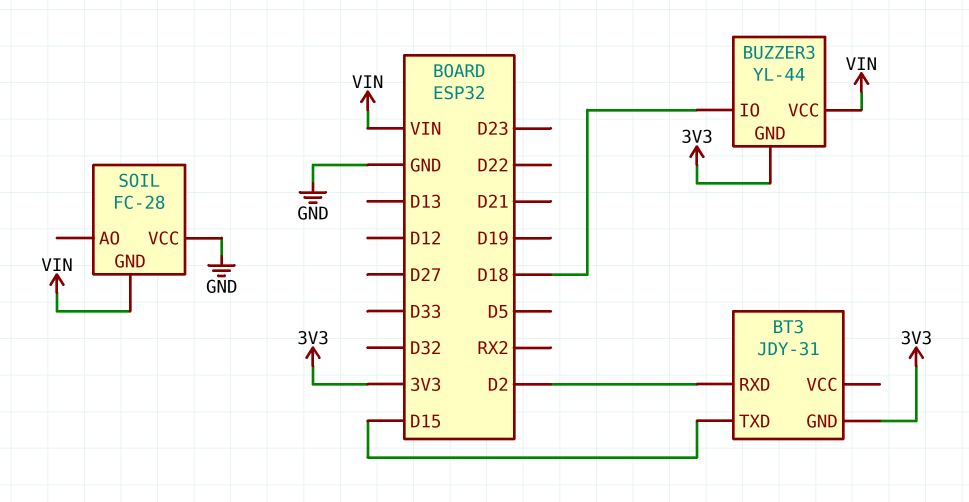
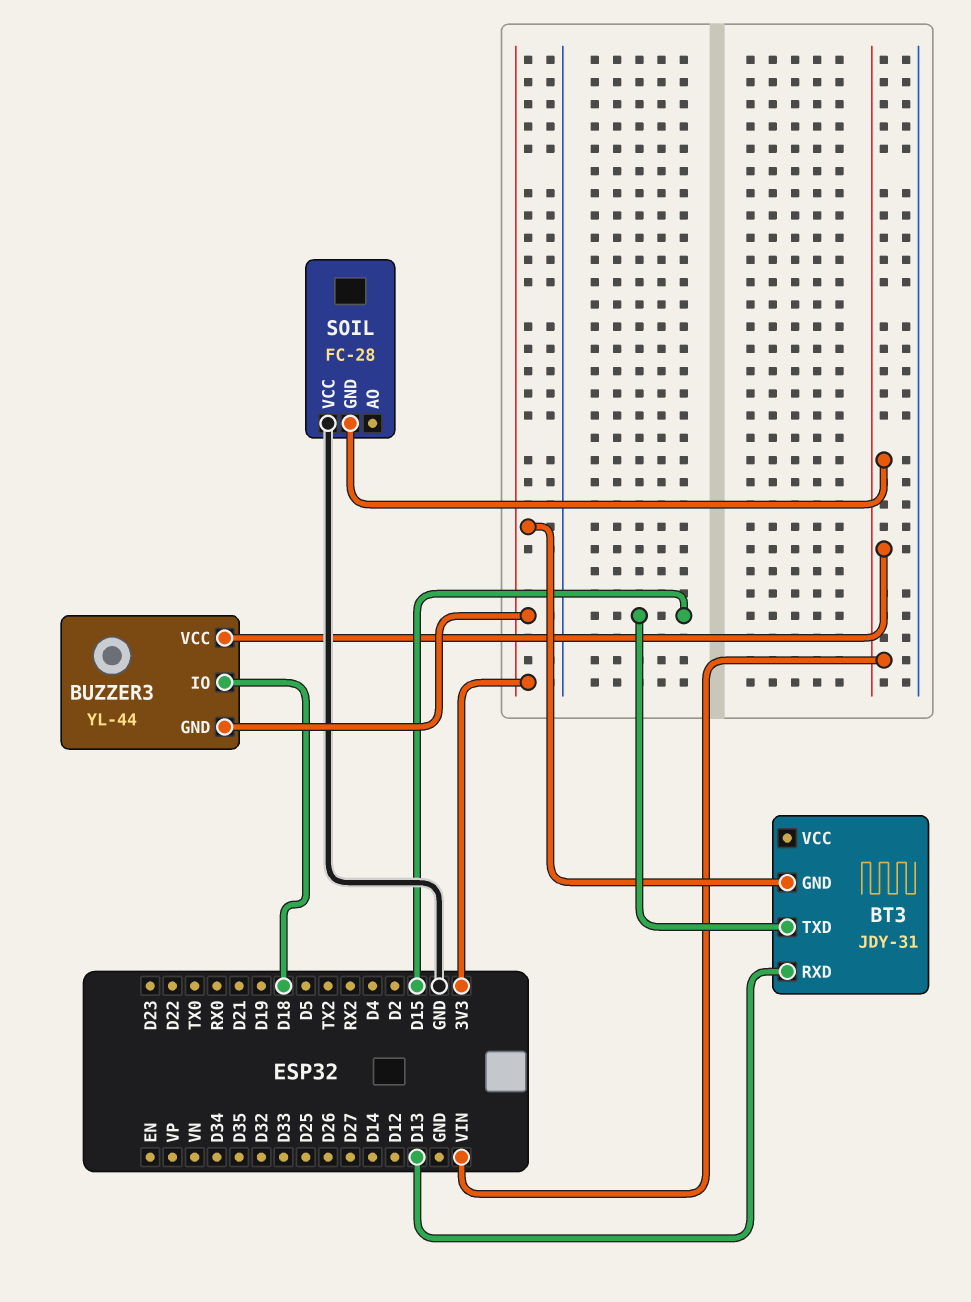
BT3 pin RXD: D2 -> D13

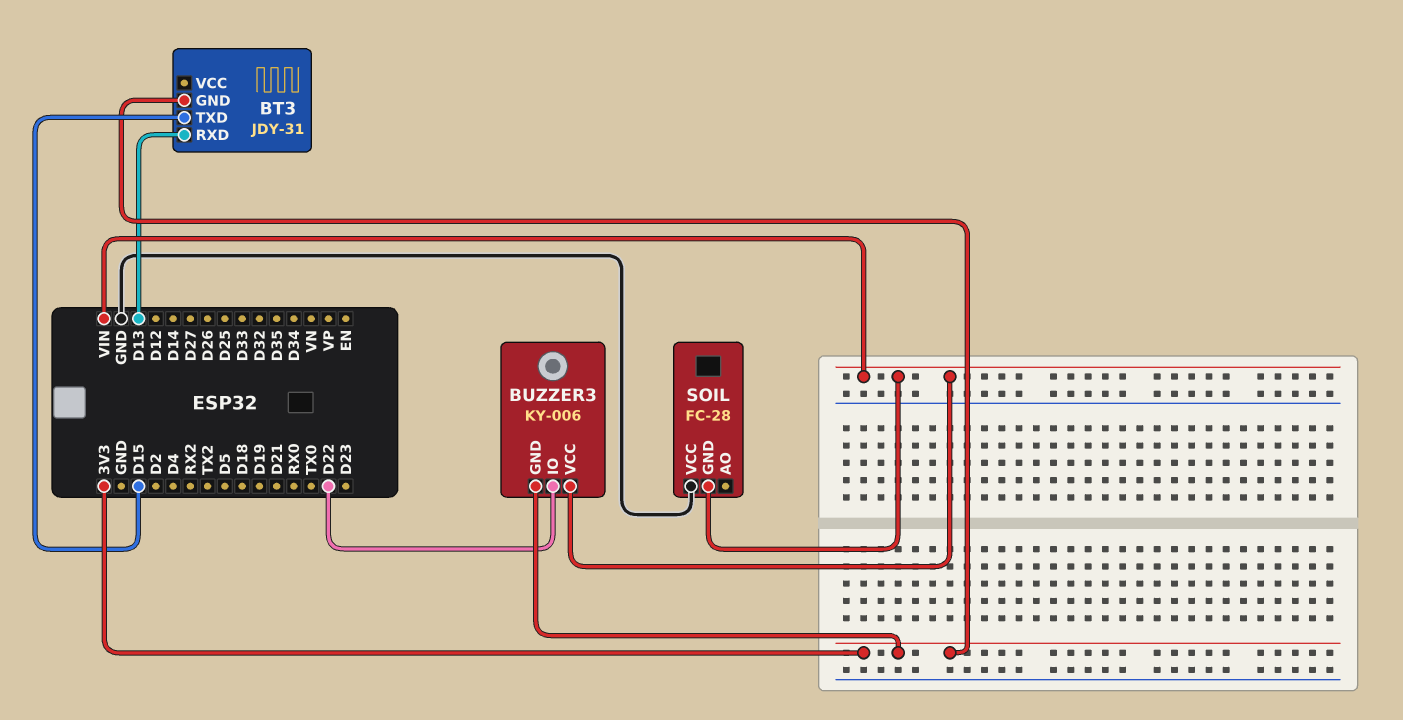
BUZZER3: YL-44 -> KY-006
BUZZER3 pin IO: D18 -> D22

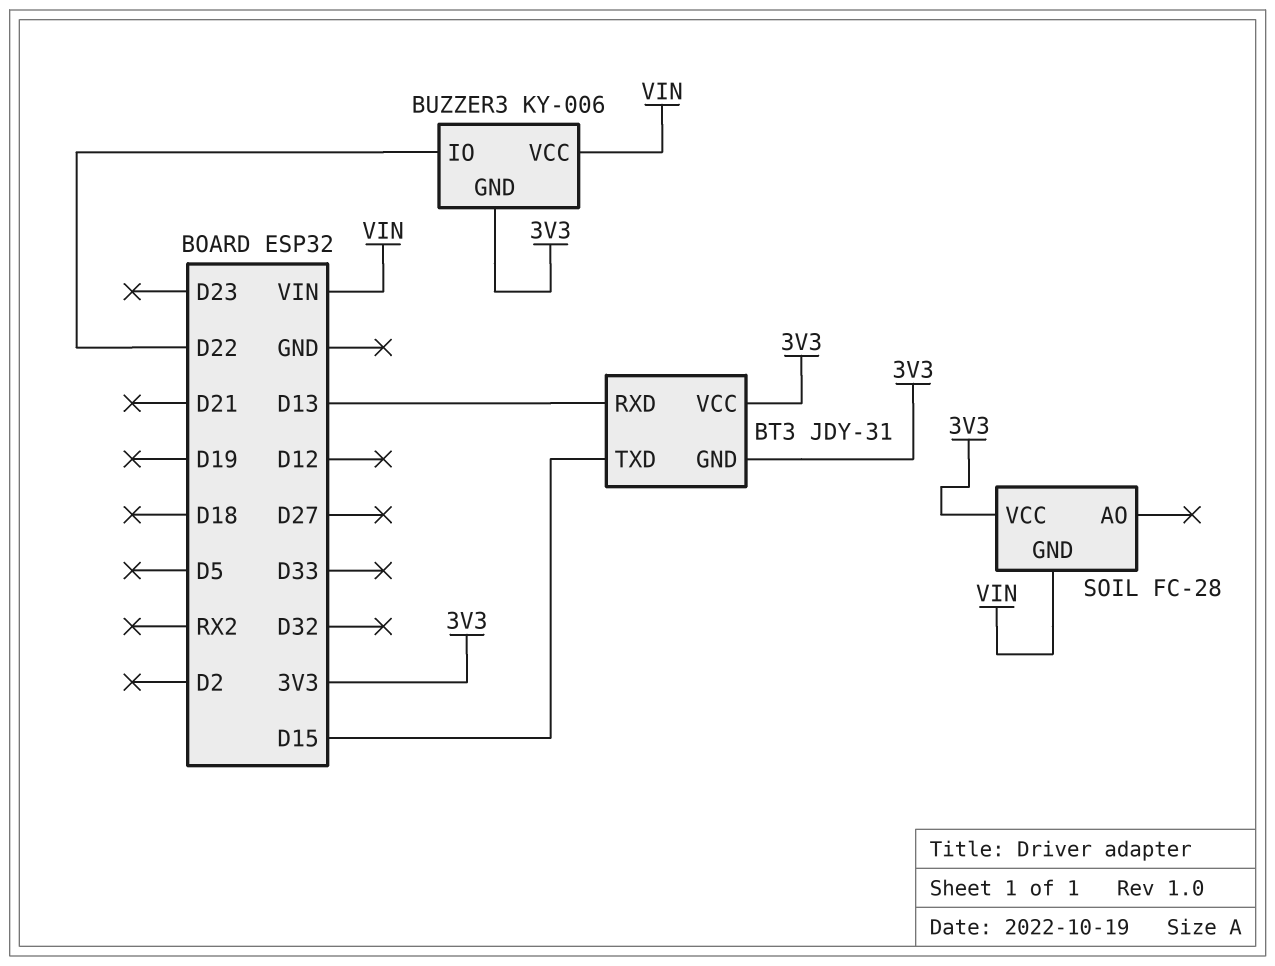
BT3 pin VCC: none -> 3V3
SOIL pin VCC: GND -> 3V3

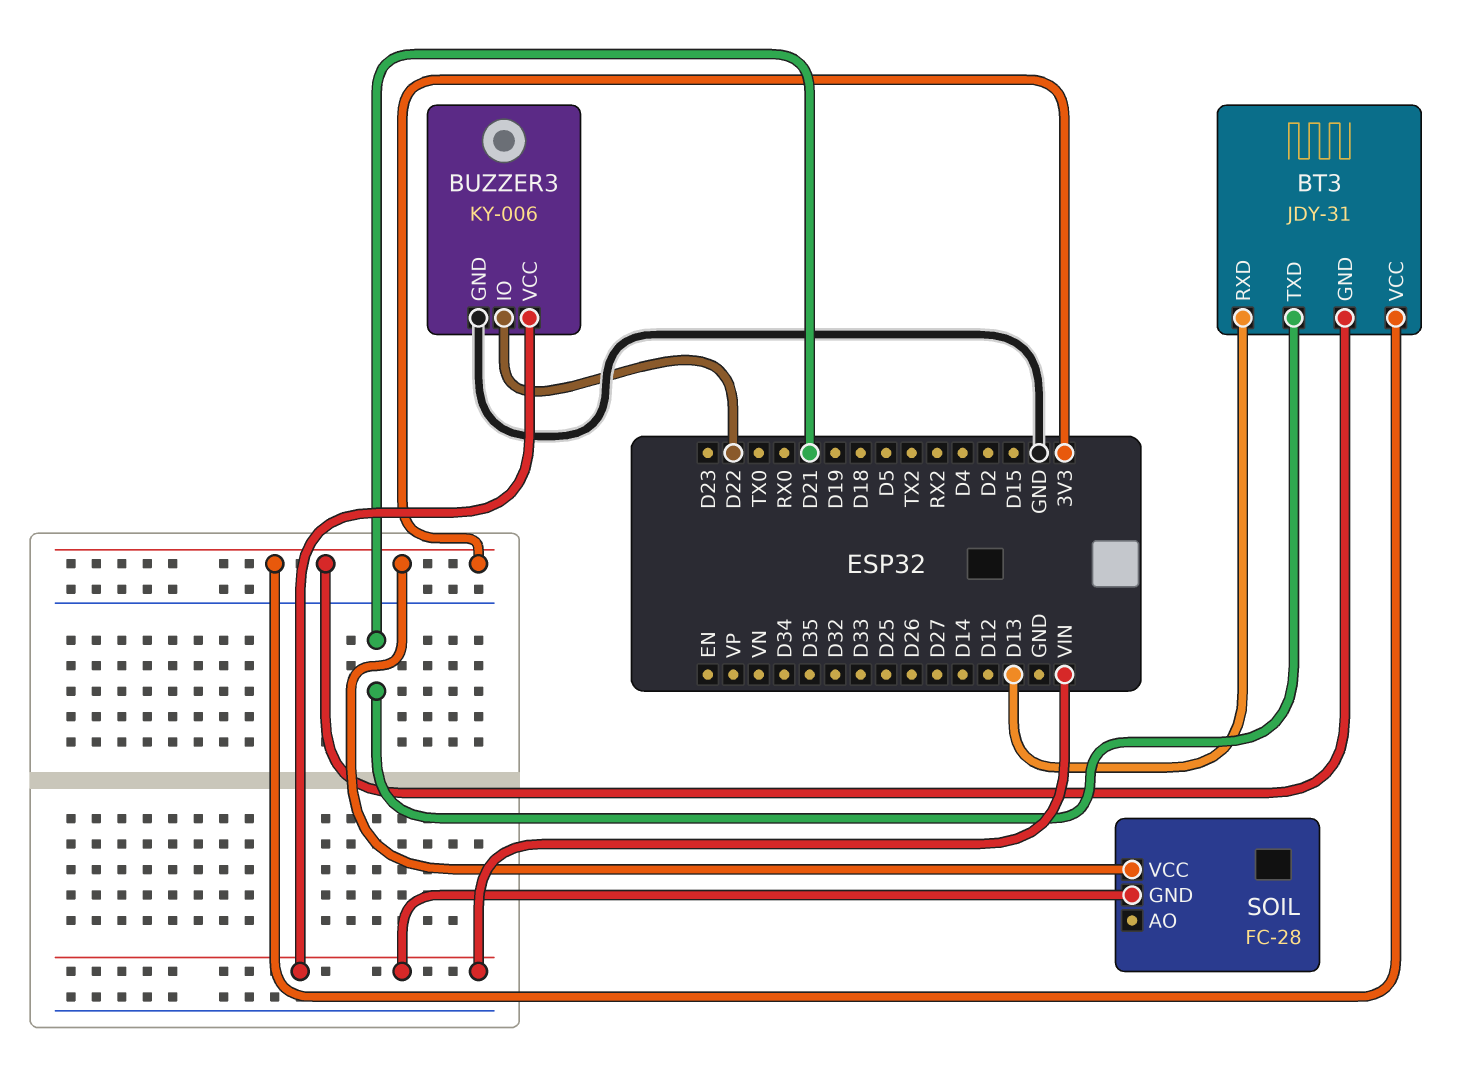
BT3 pin TXD: D15 -> D21
BUZZER3 pin GND: 3V3 -> GND

